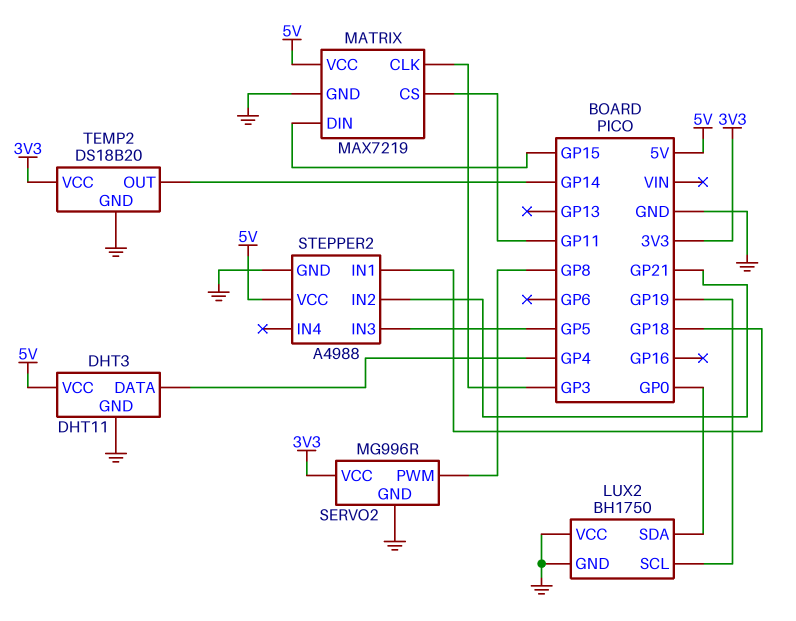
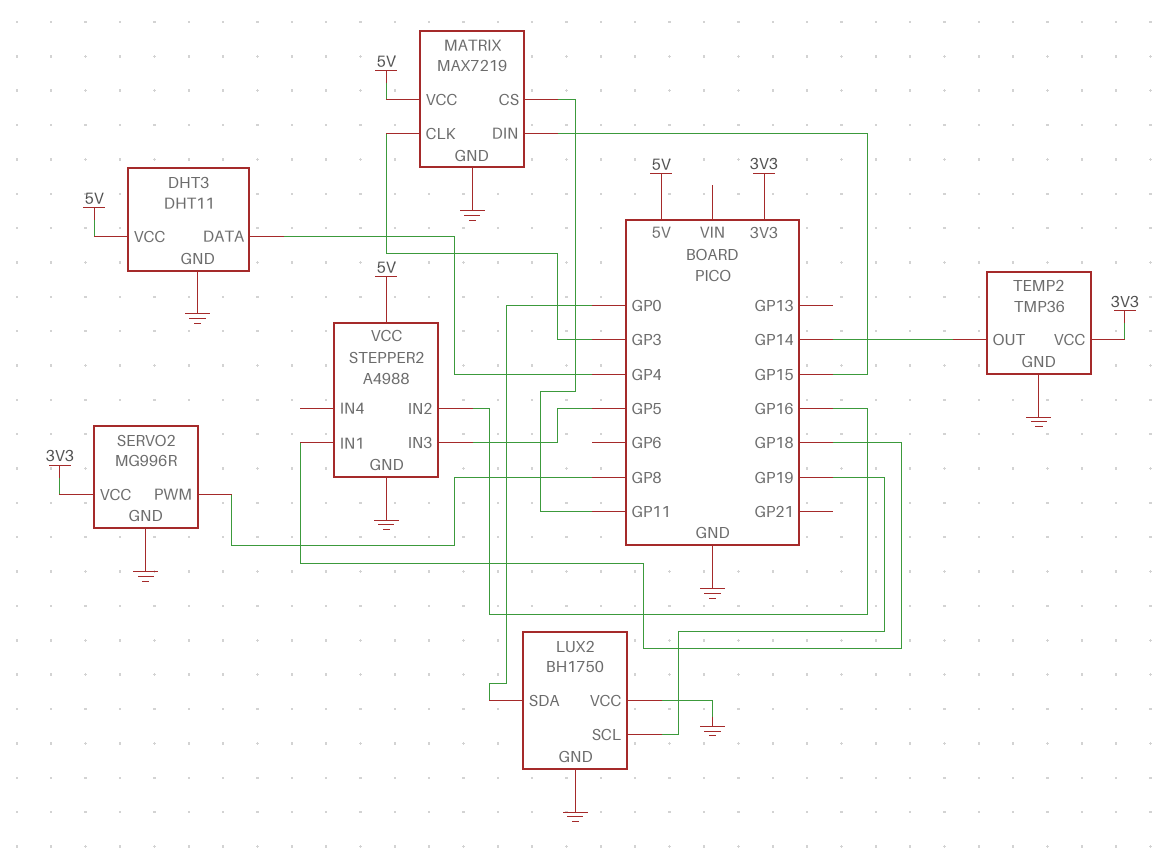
STEPPER2 pin IN2: GP21 -> GP16
TEMP2: DS18B20 -> TMP36

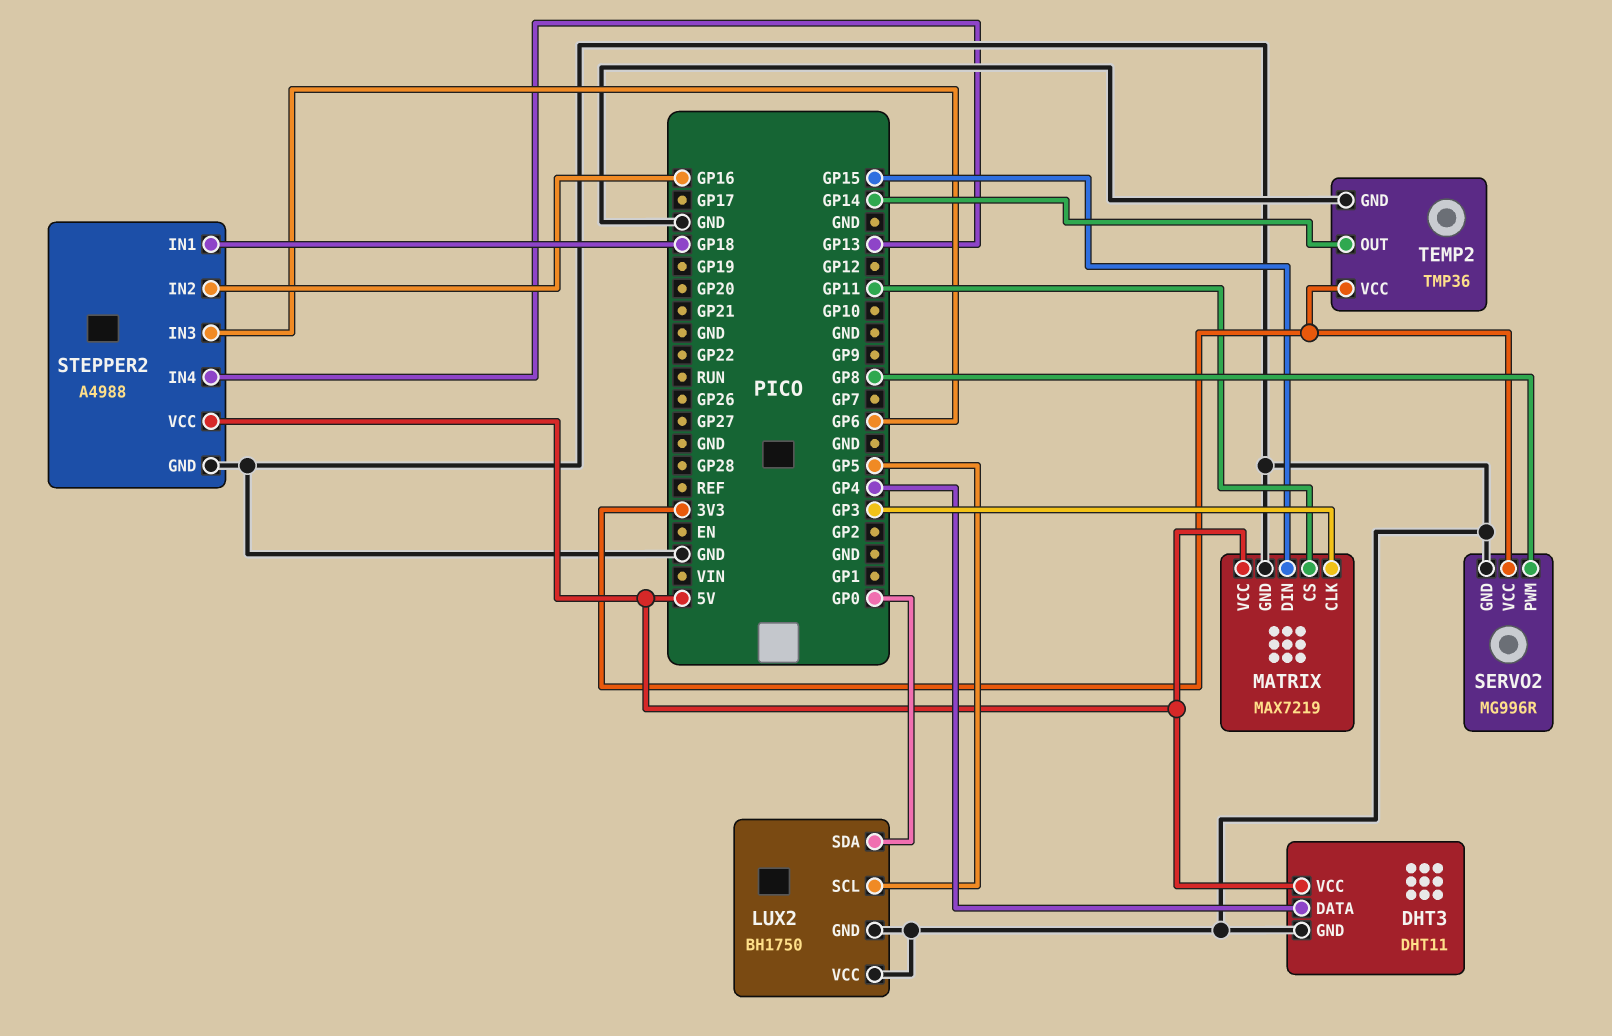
LUX2 pin SCL: GP19 -> GP5
STEPPER2 pin IN3: GP5 -> GP6
STEPPER2 pin IN4: none -> GP13

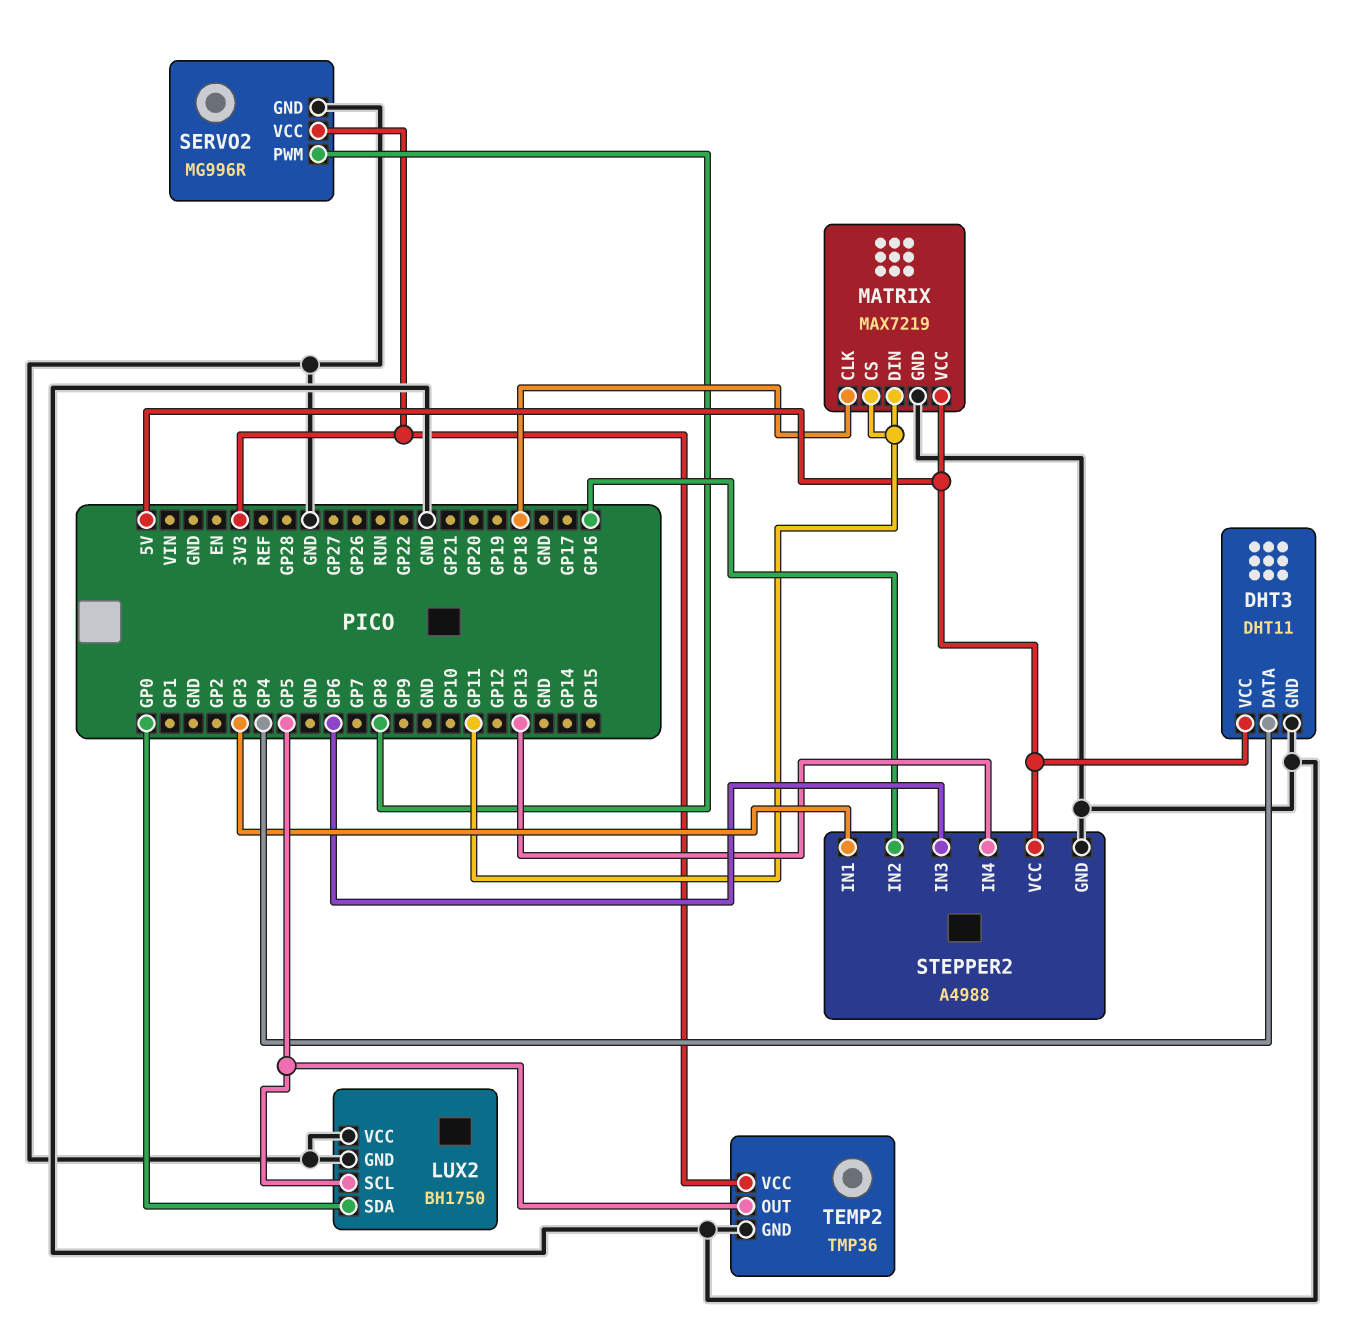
MATRIX pin CLK: GP3 -> GP18
MATRIX pin DIN: GP15 -> GP11
STEPPER2 pin IN1: GP18 -> GP3
TEMP2 pin OUT: GP14 -> GP5

